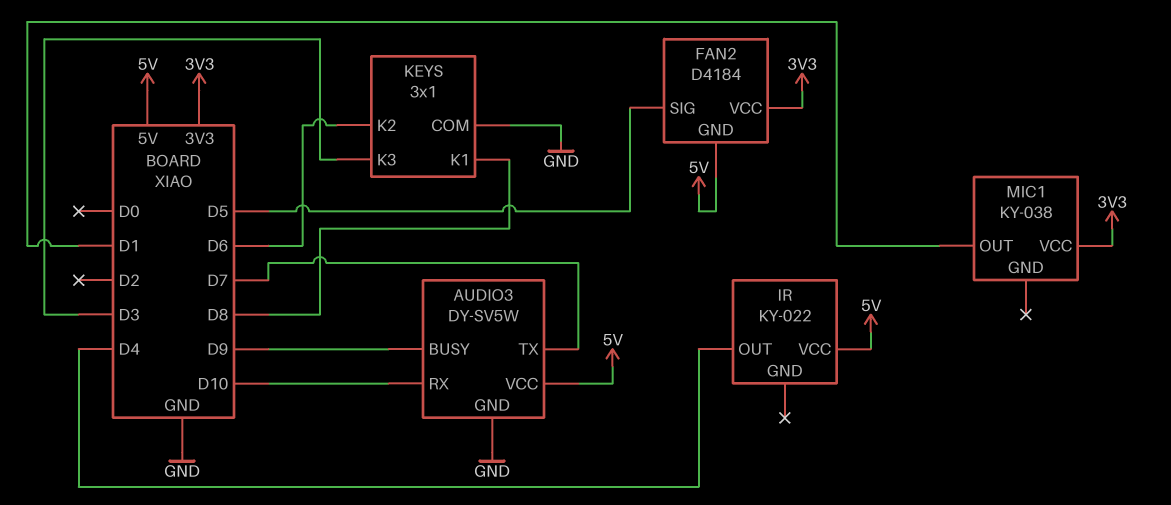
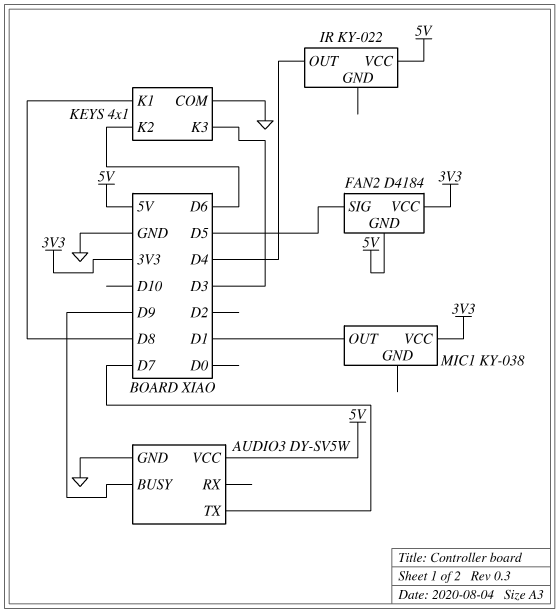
AUDIO3 pin RX: D10 -> none
KEYS: 3x1 -> 4x1

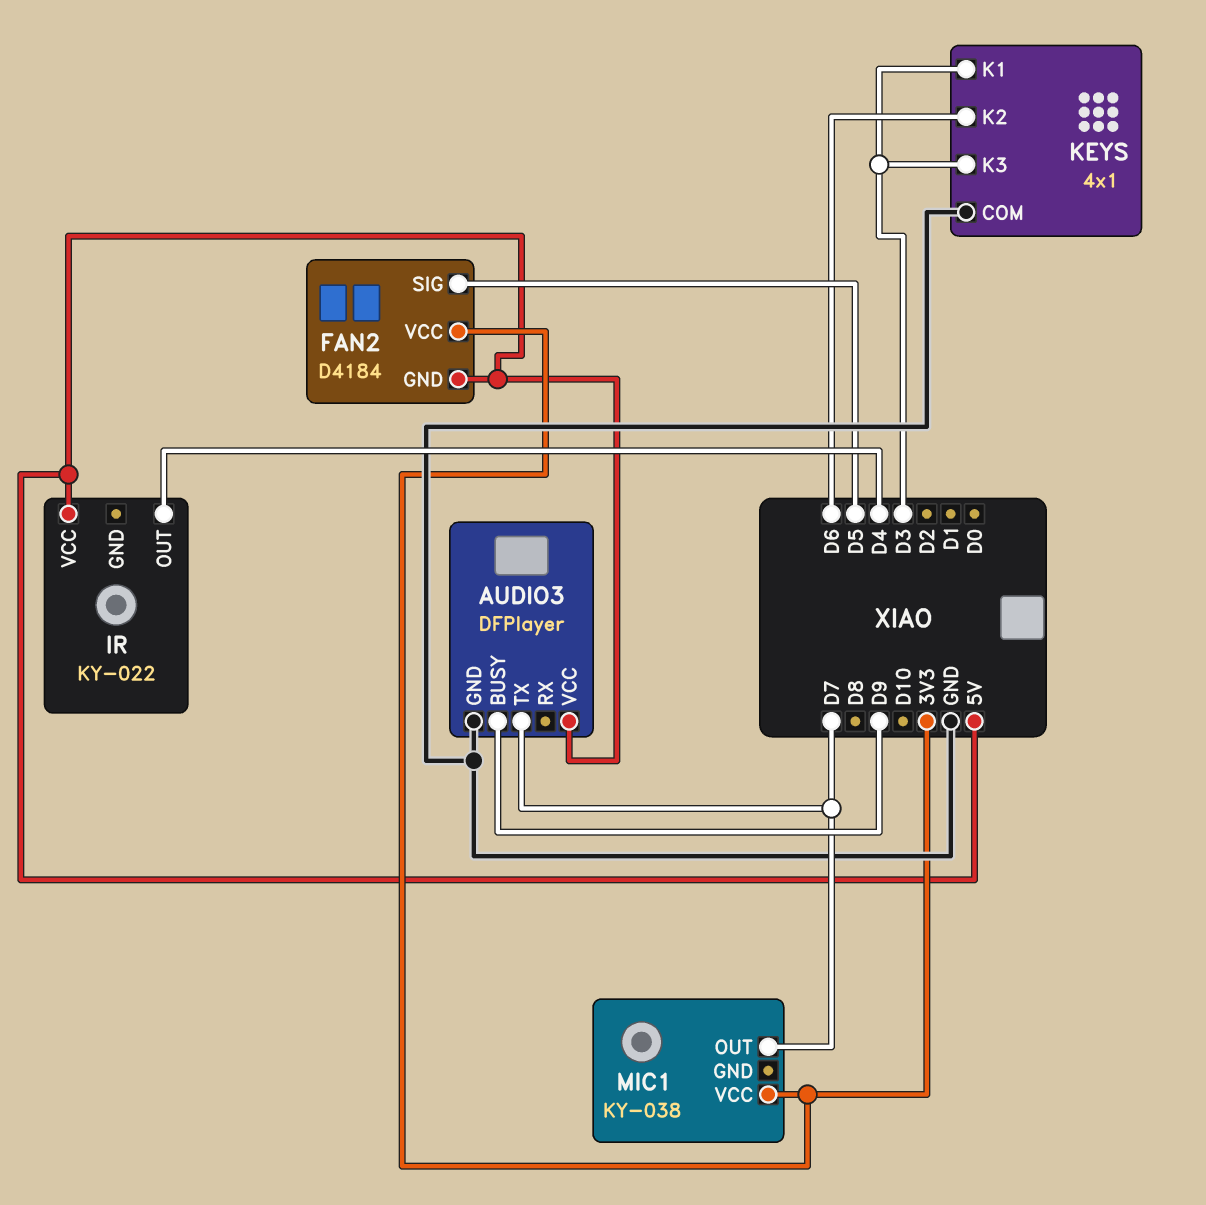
AUDIO3: DY-SV5W -> DFPlayer
KEYS pin K1: D8 -> D3
MIC1 pin OUT: D1 -> D7

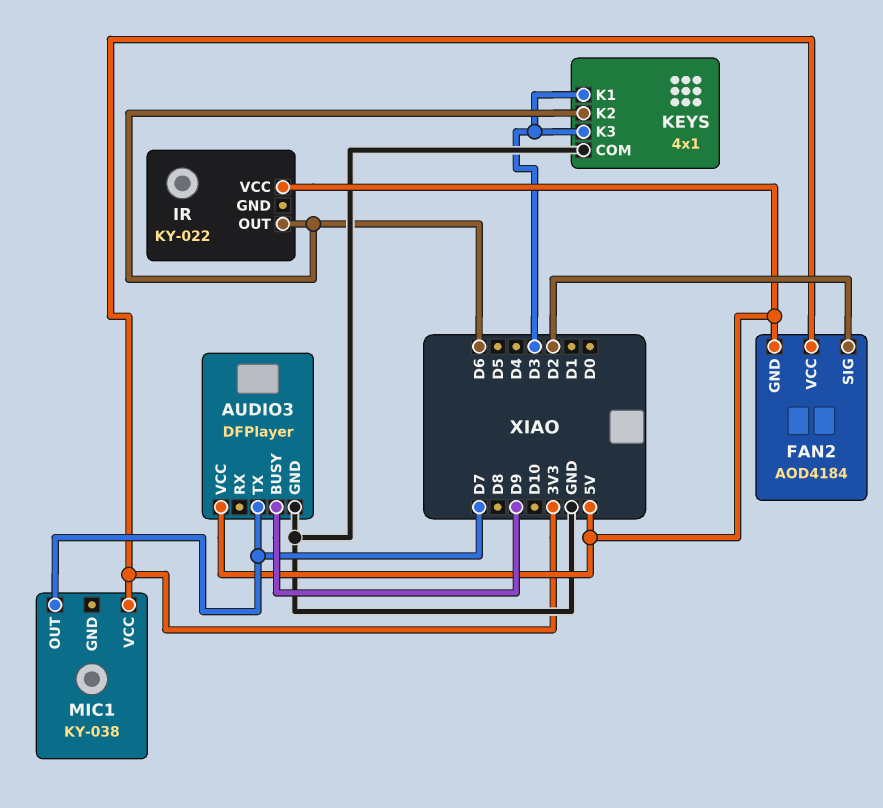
FAN2: D4184 -> AOD4184
FAN2 pin SIG: D5 -> D2
IR pin OUT: D4 -> D6

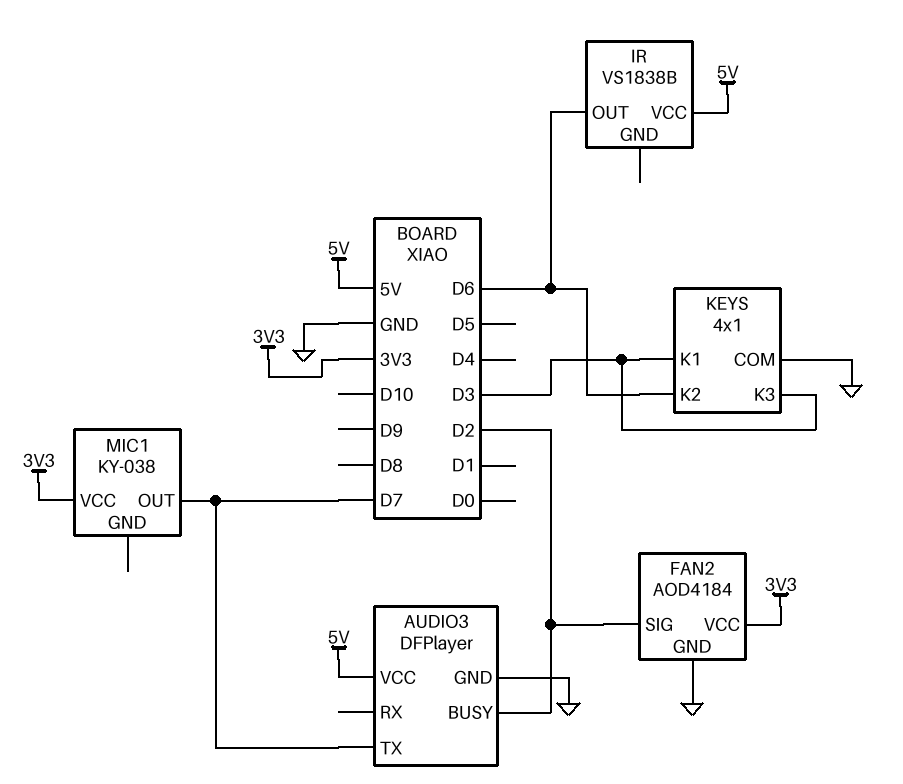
AUDIO3 pin BUSY: D9 -> D2
FAN2 pin GND: 5V -> GND
IR: KY-022 -> VS1838B

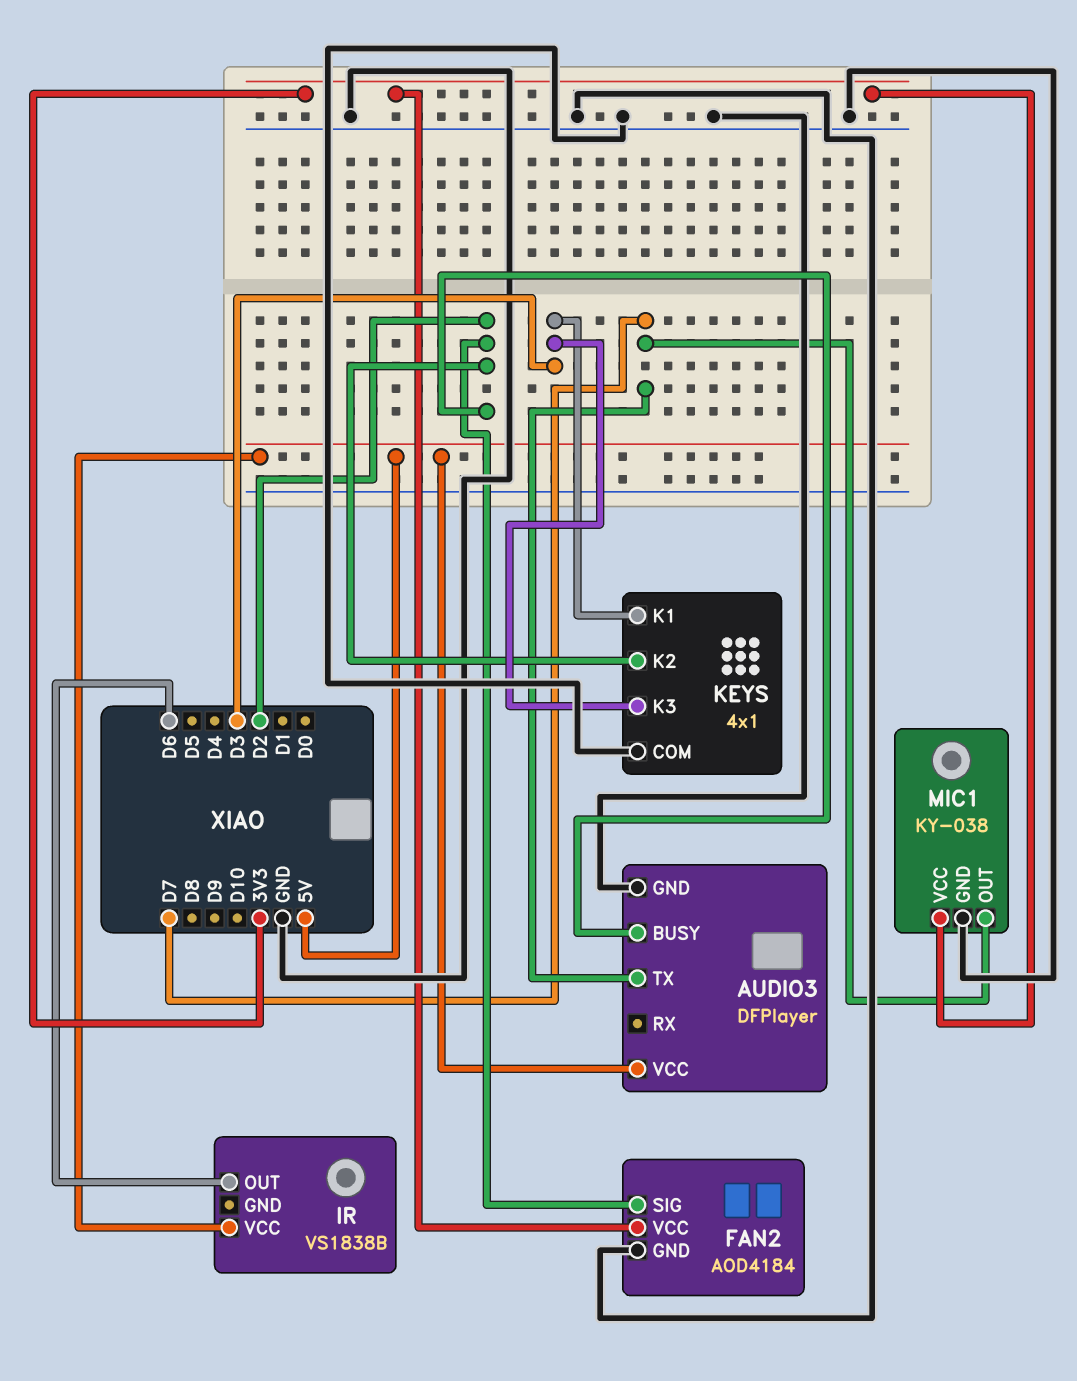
KEYS pin K2: D6 -> D2
MIC1 pin GND: none -> GND

